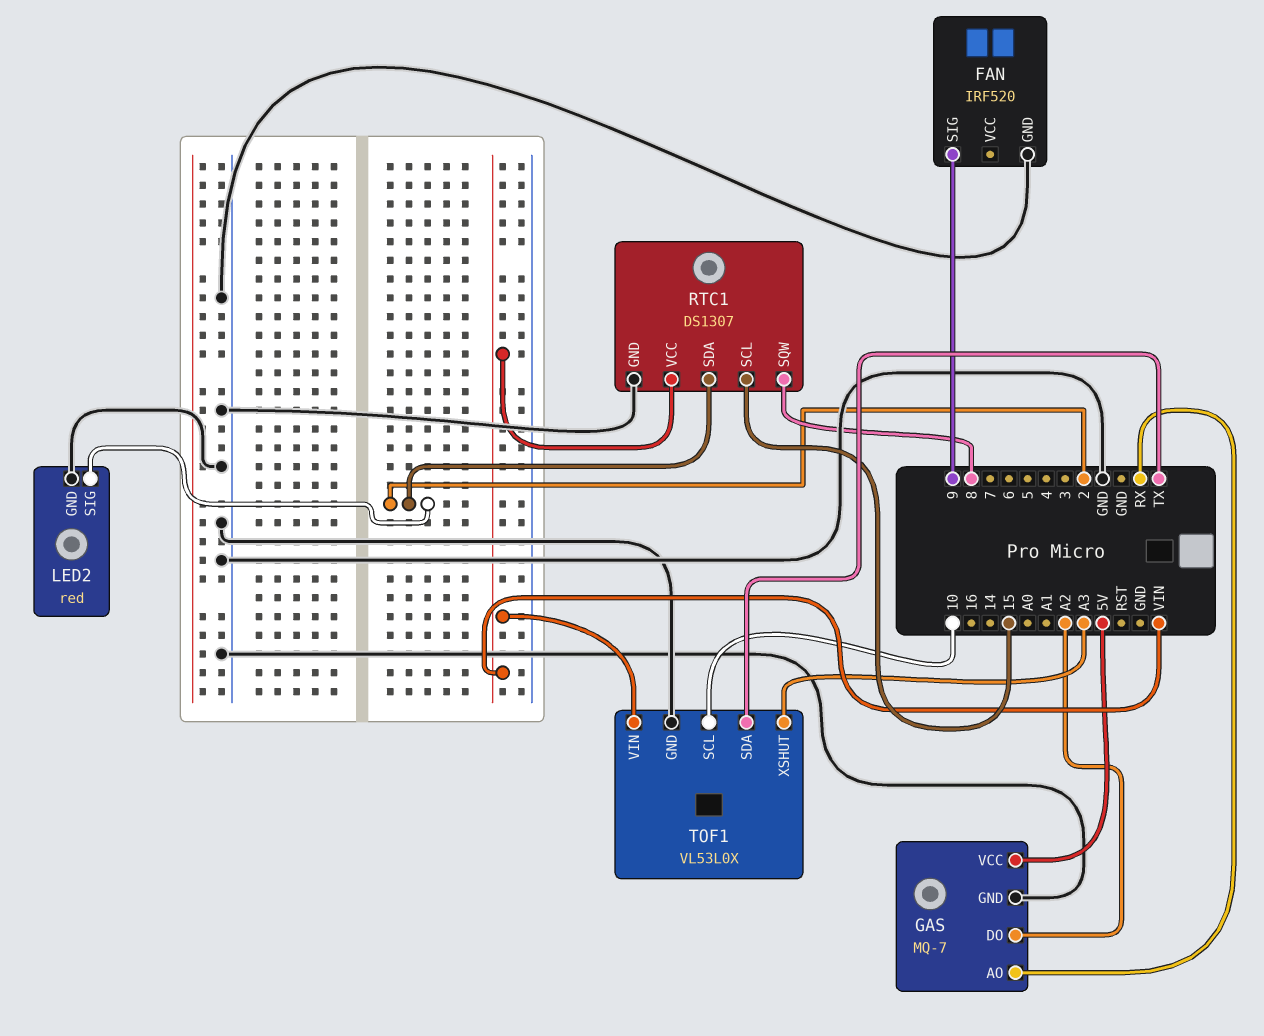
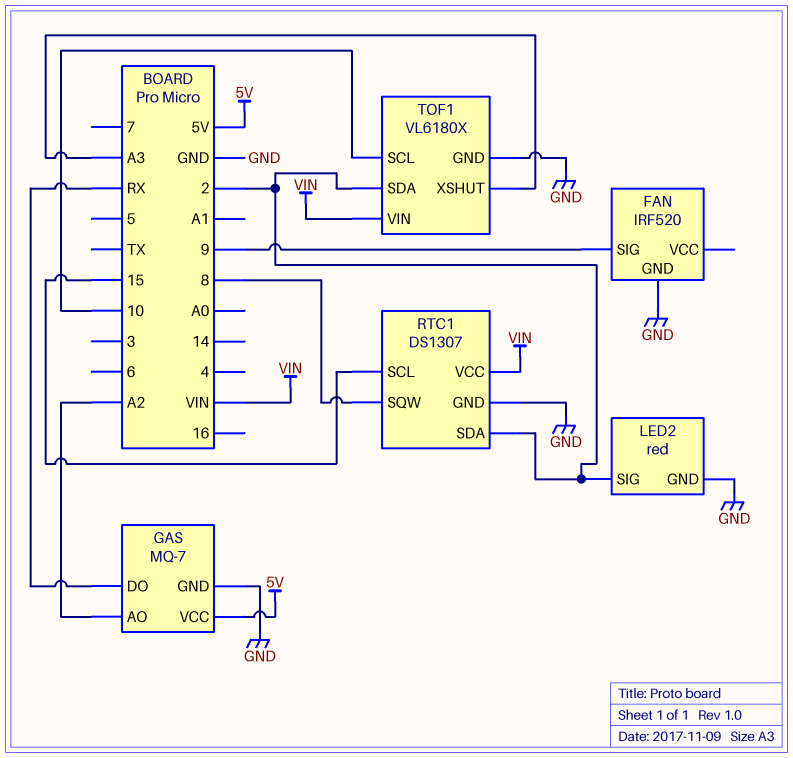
GAS pin AO: RX -> A2
GAS pin DO: A2 -> RX
TOF1: VL53L0X -> VL6180X
TOF1 pin SDA: TX -> 2

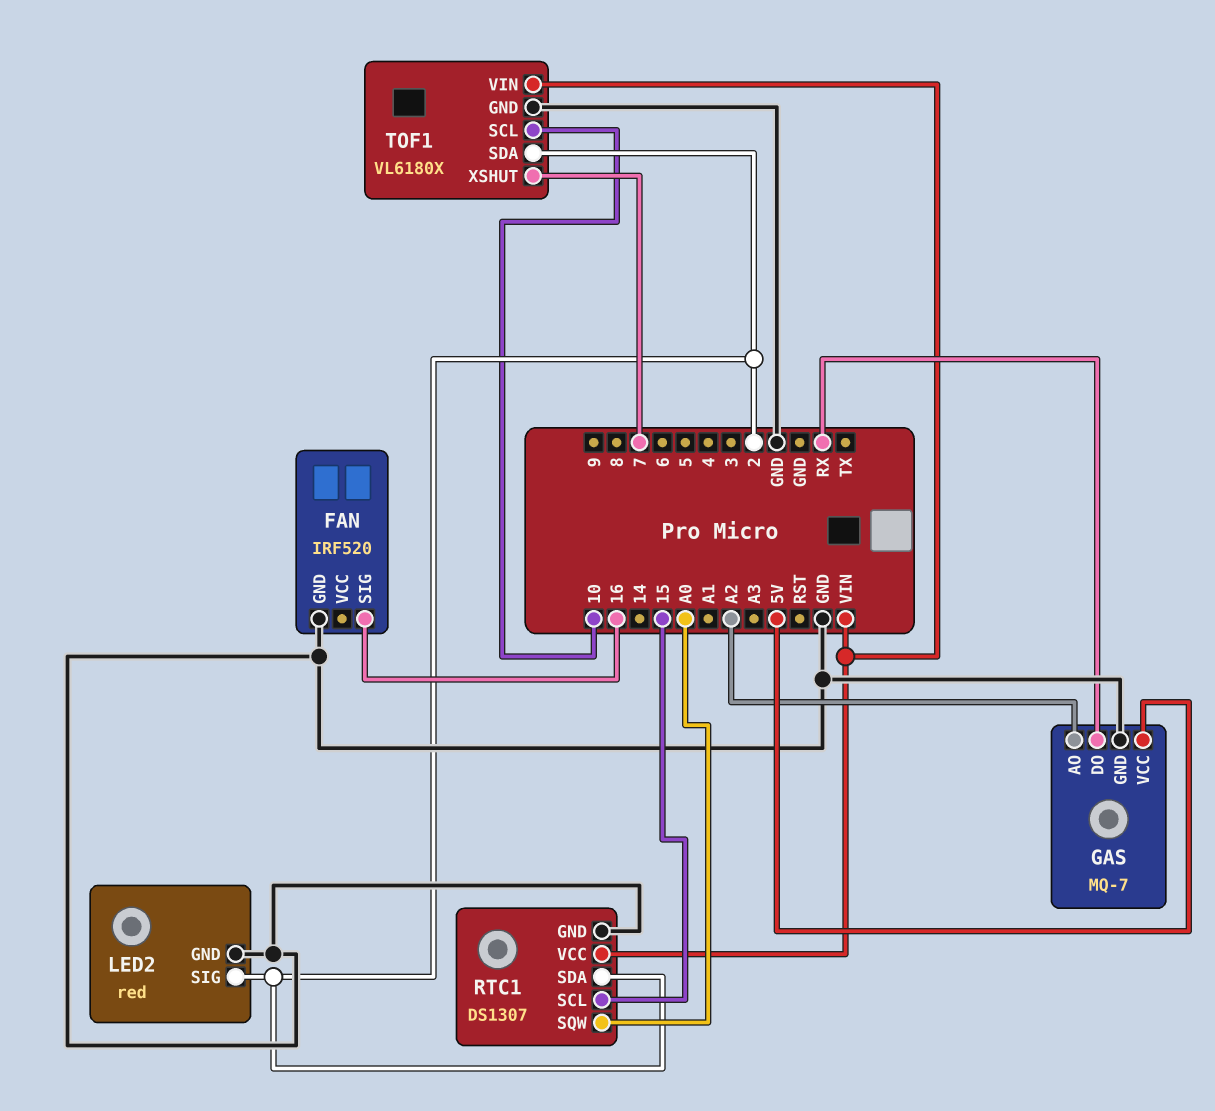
FAN pin SIG: 9 -> 16
RTC1 pin SQW: 8 -> A0
TOF1 pin XSHUT: A3 -> 7

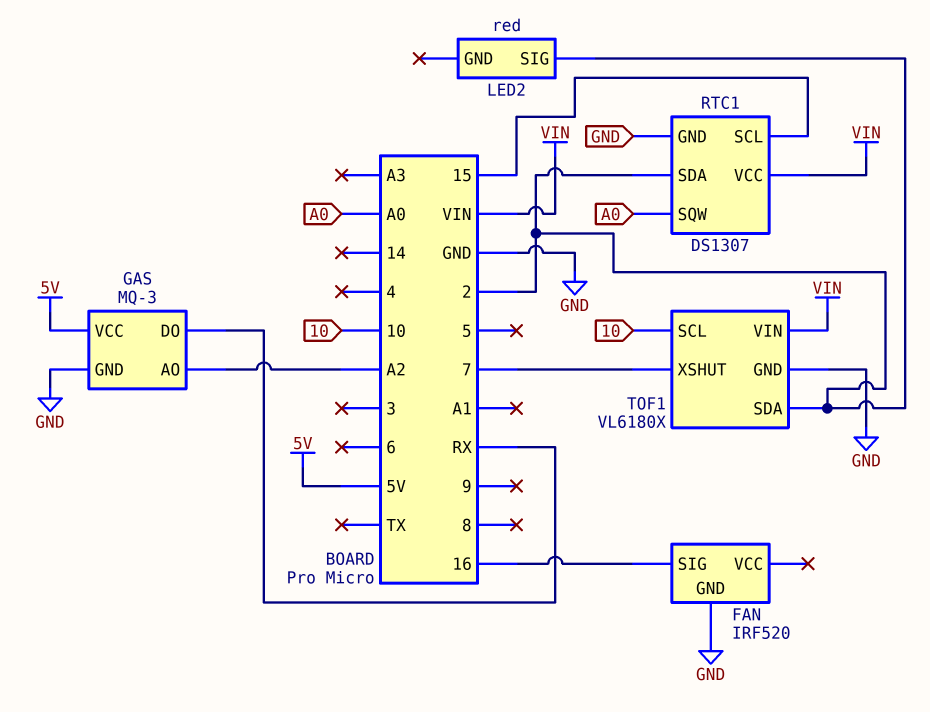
GAS: MQ-7 -> MQ-3
LED2 pin GND: GND -> none

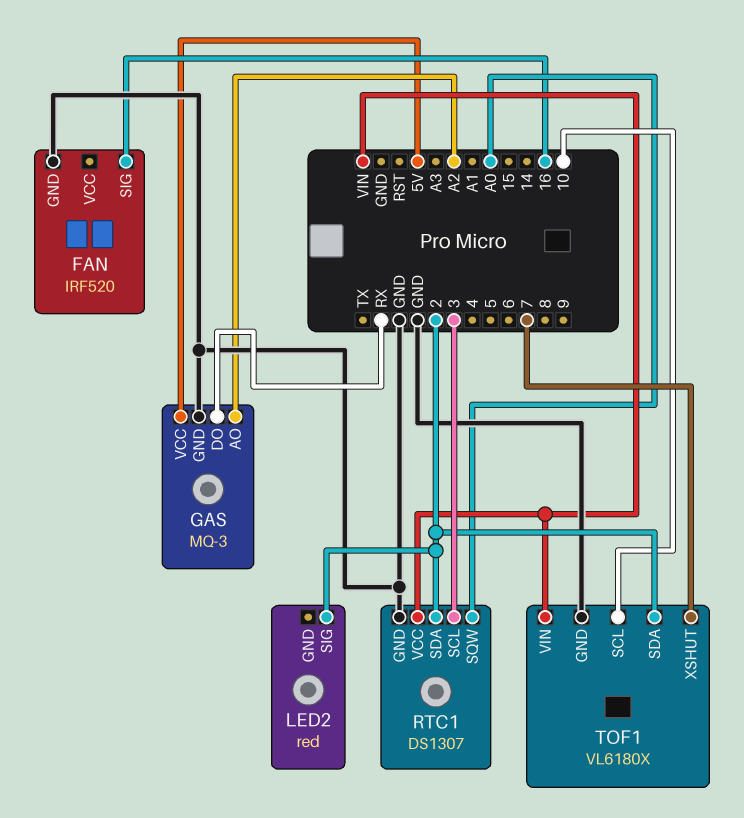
RTC1 pin SCL: 15 -> 3

